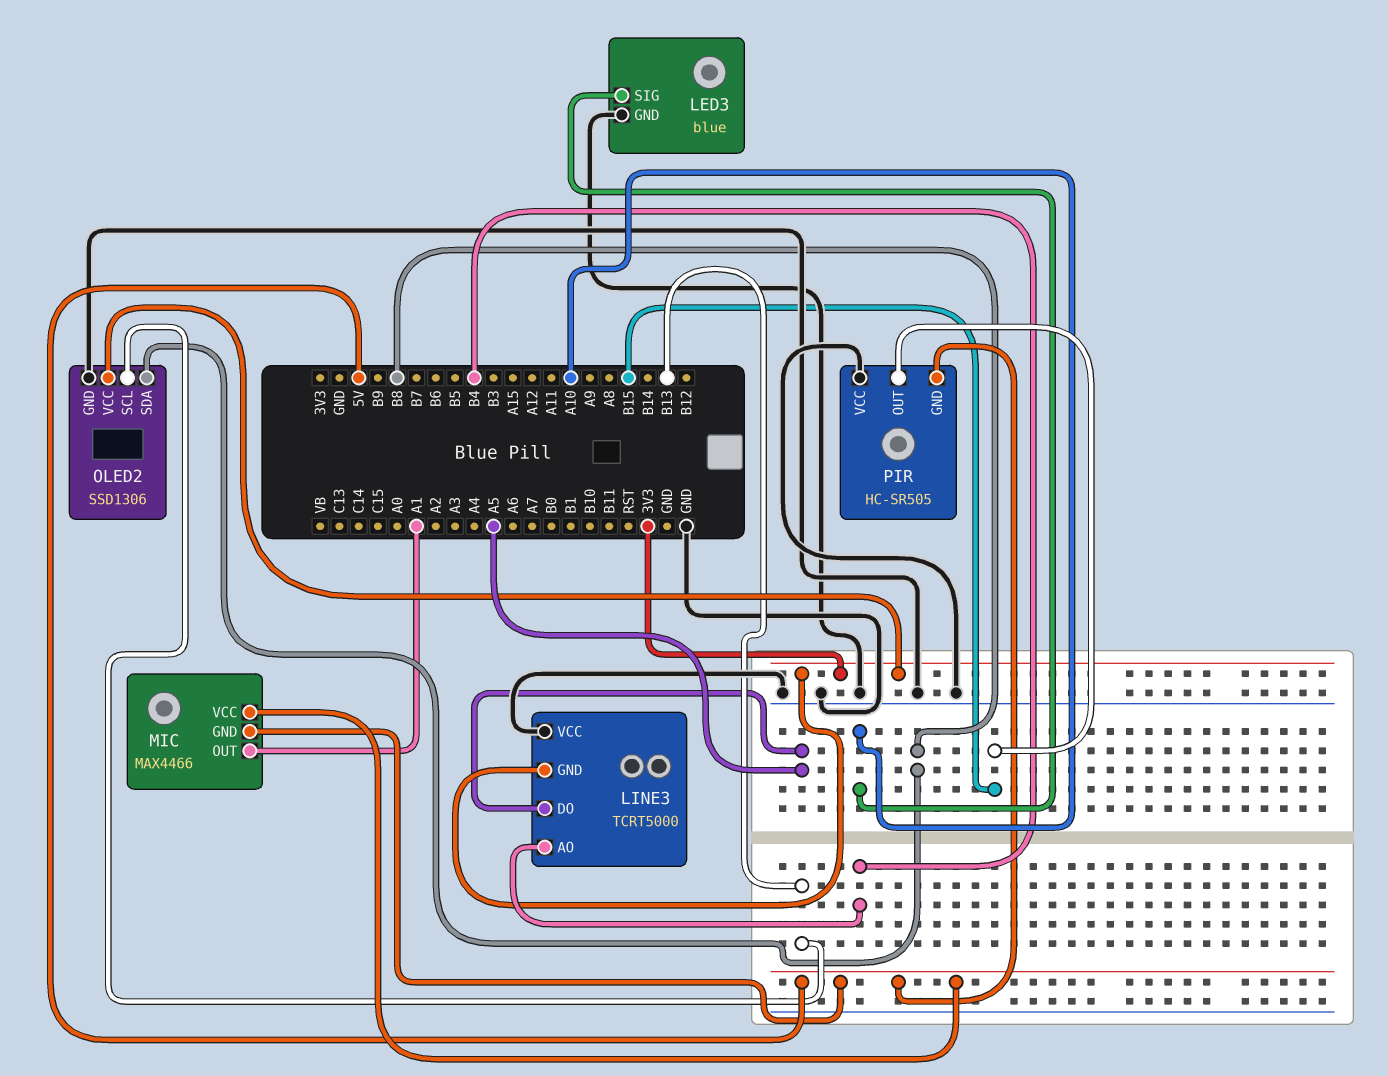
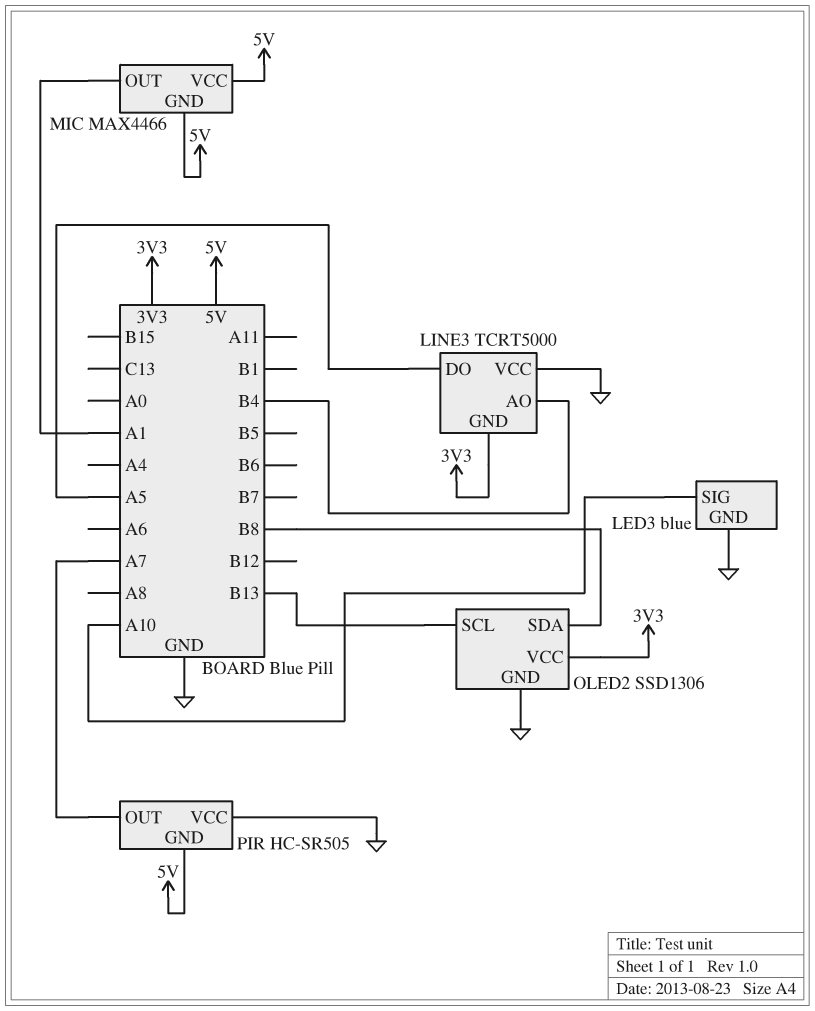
PIR pin OUT: B15 -> A7

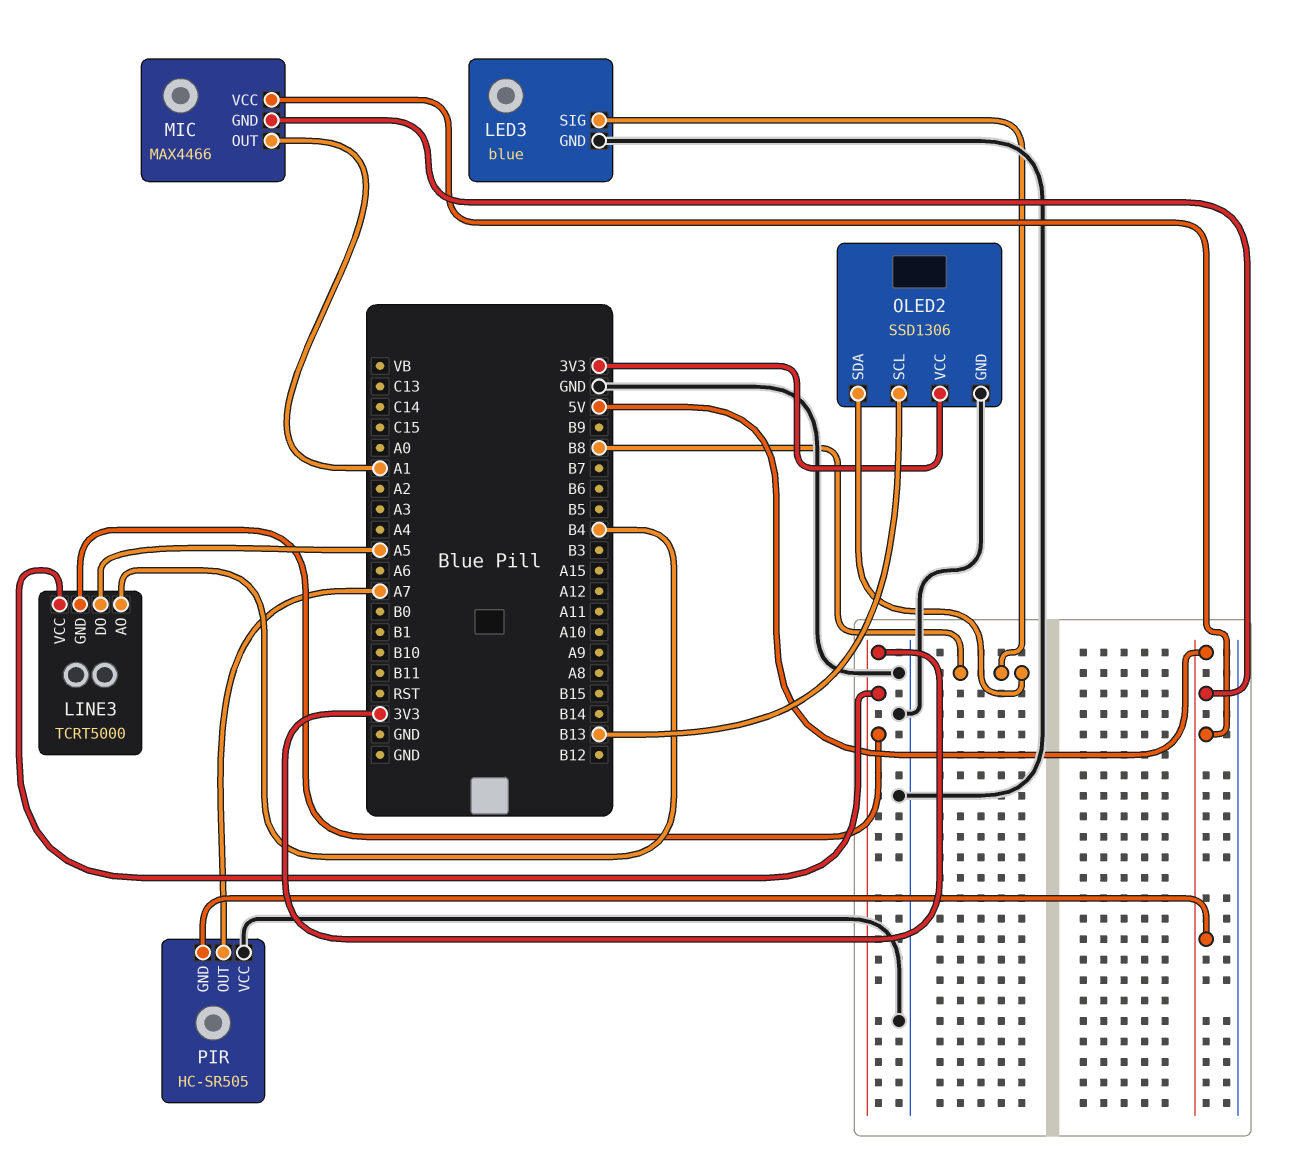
LED3 pin SIG: A10 -> B8
LINE3 pin VCC: GND -> 3V3

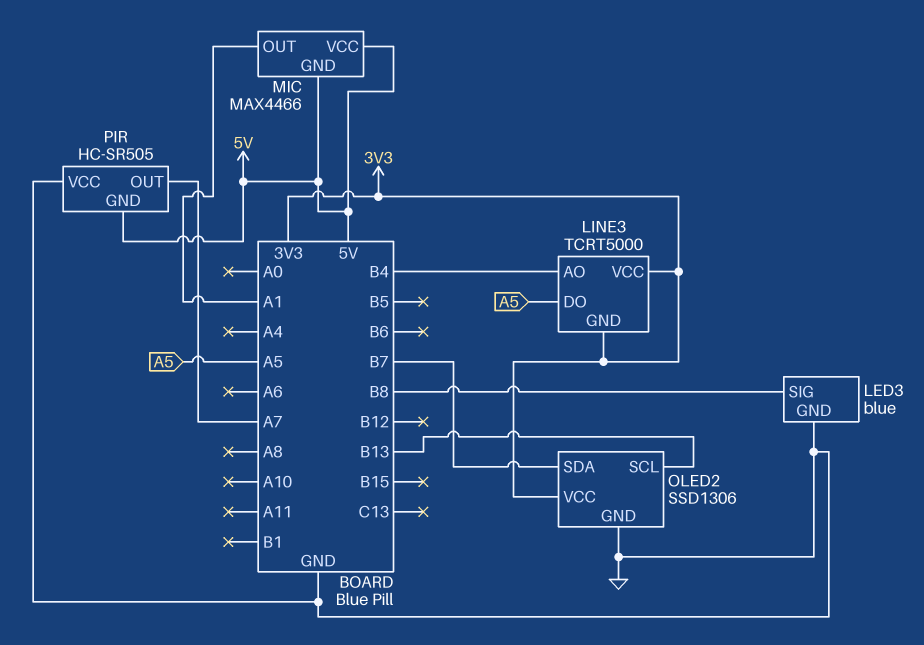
OLED2 pin SDA: B8 -> B7

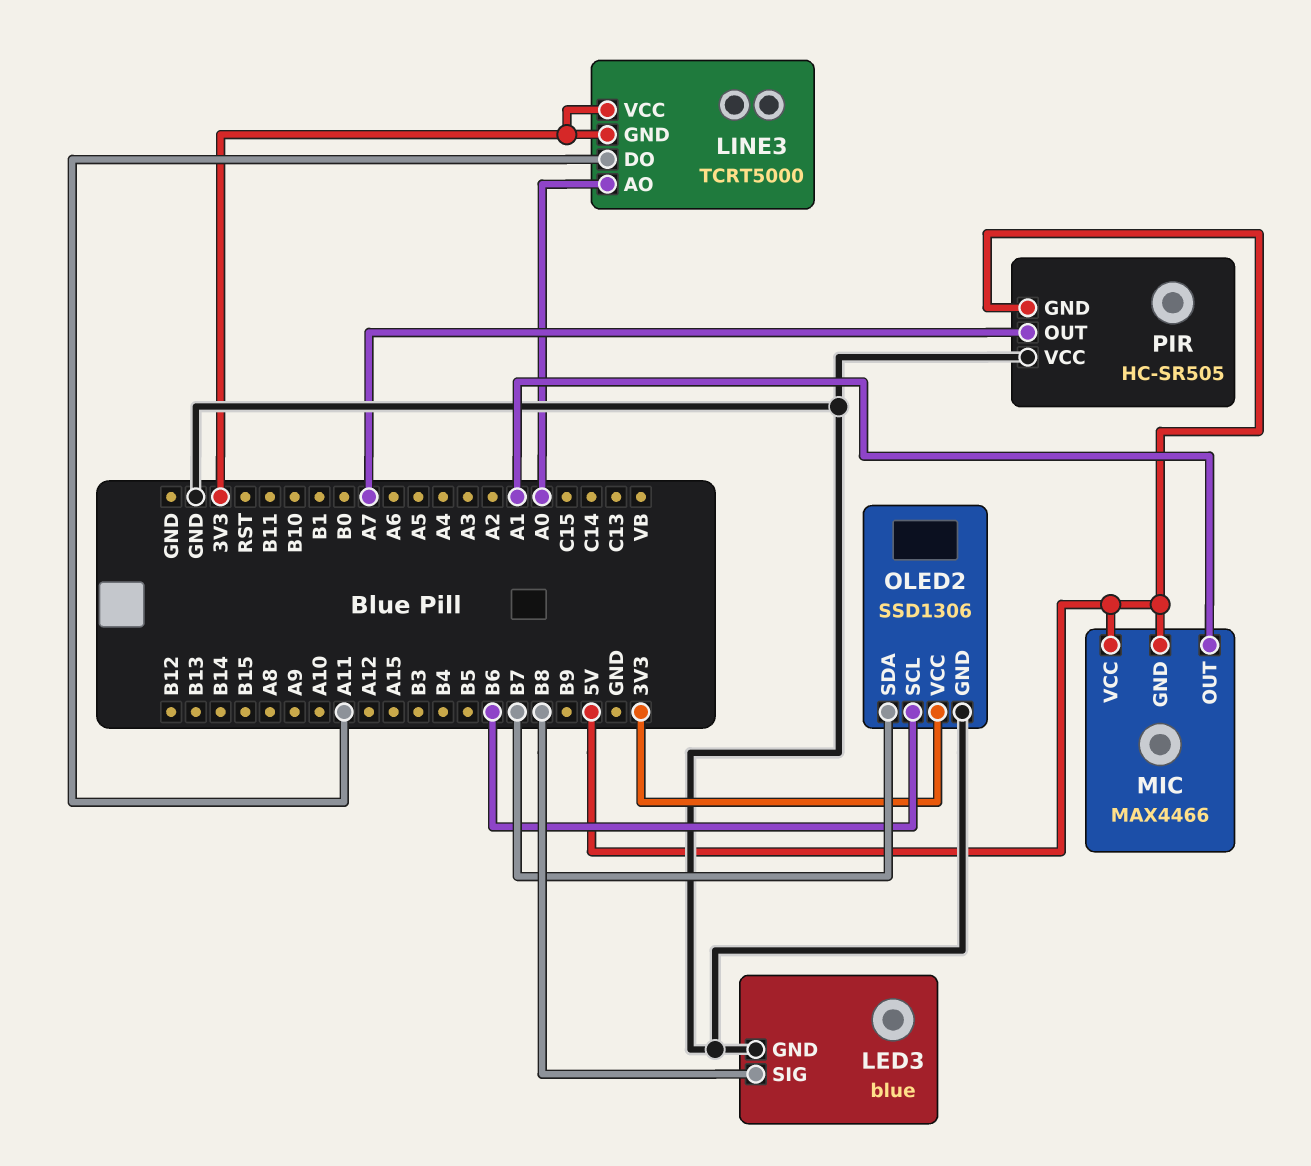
LINE3 pin AO: B4 -> A0
LINE3 pin DO: A5 -> A11
OLED2 pin SCL: B13 -> B6

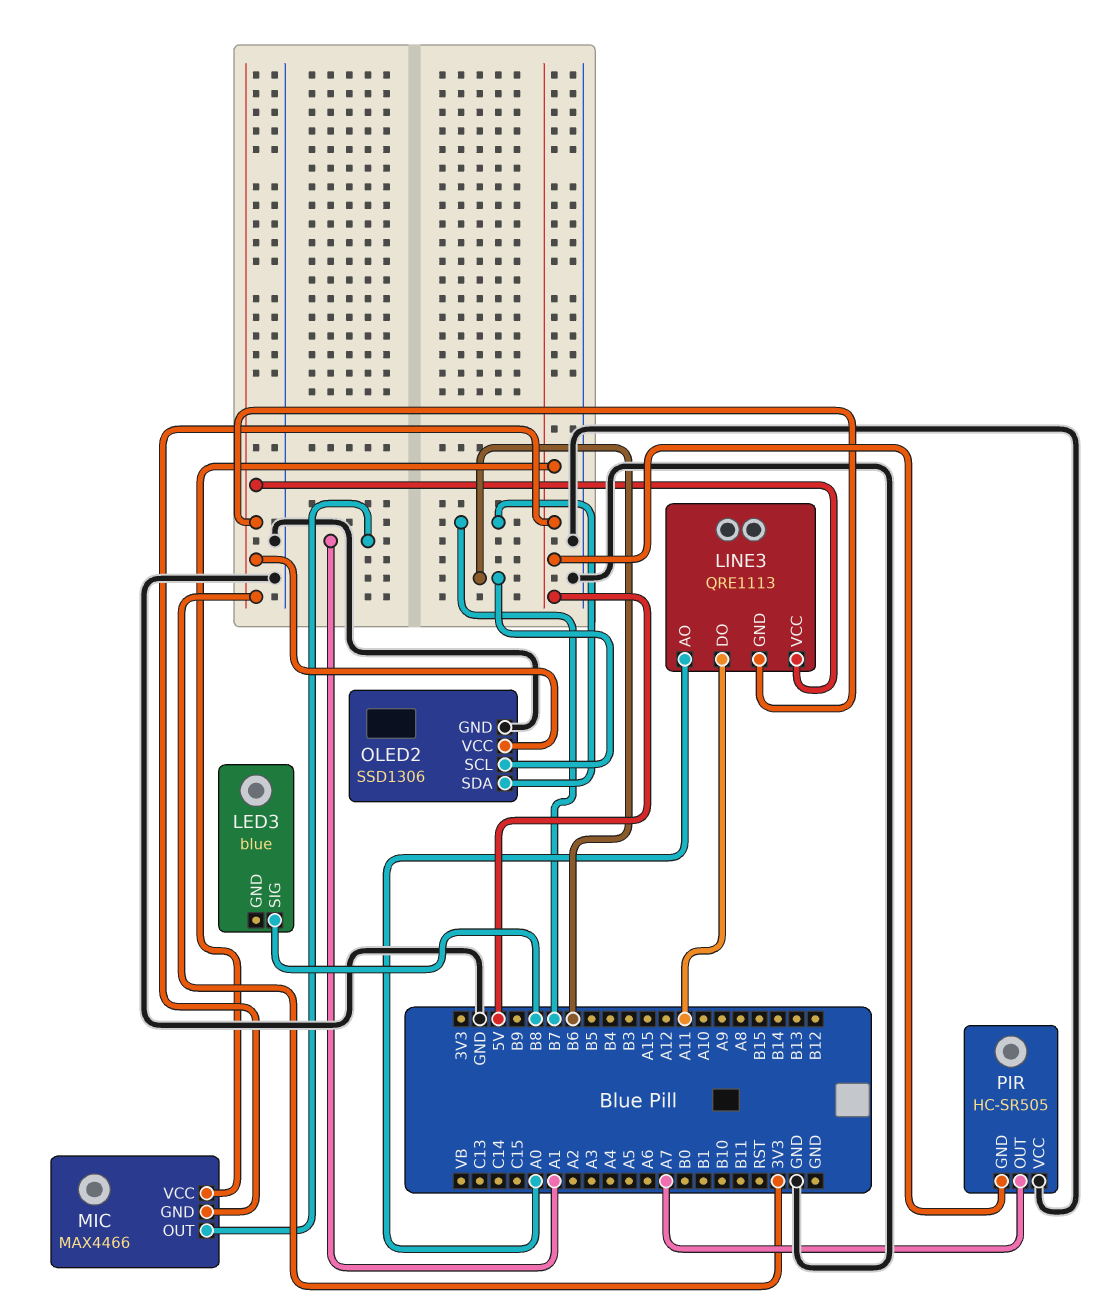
LED3 pin GND: GND -> none
LINE3: TCRT5000 -> QRE1113

